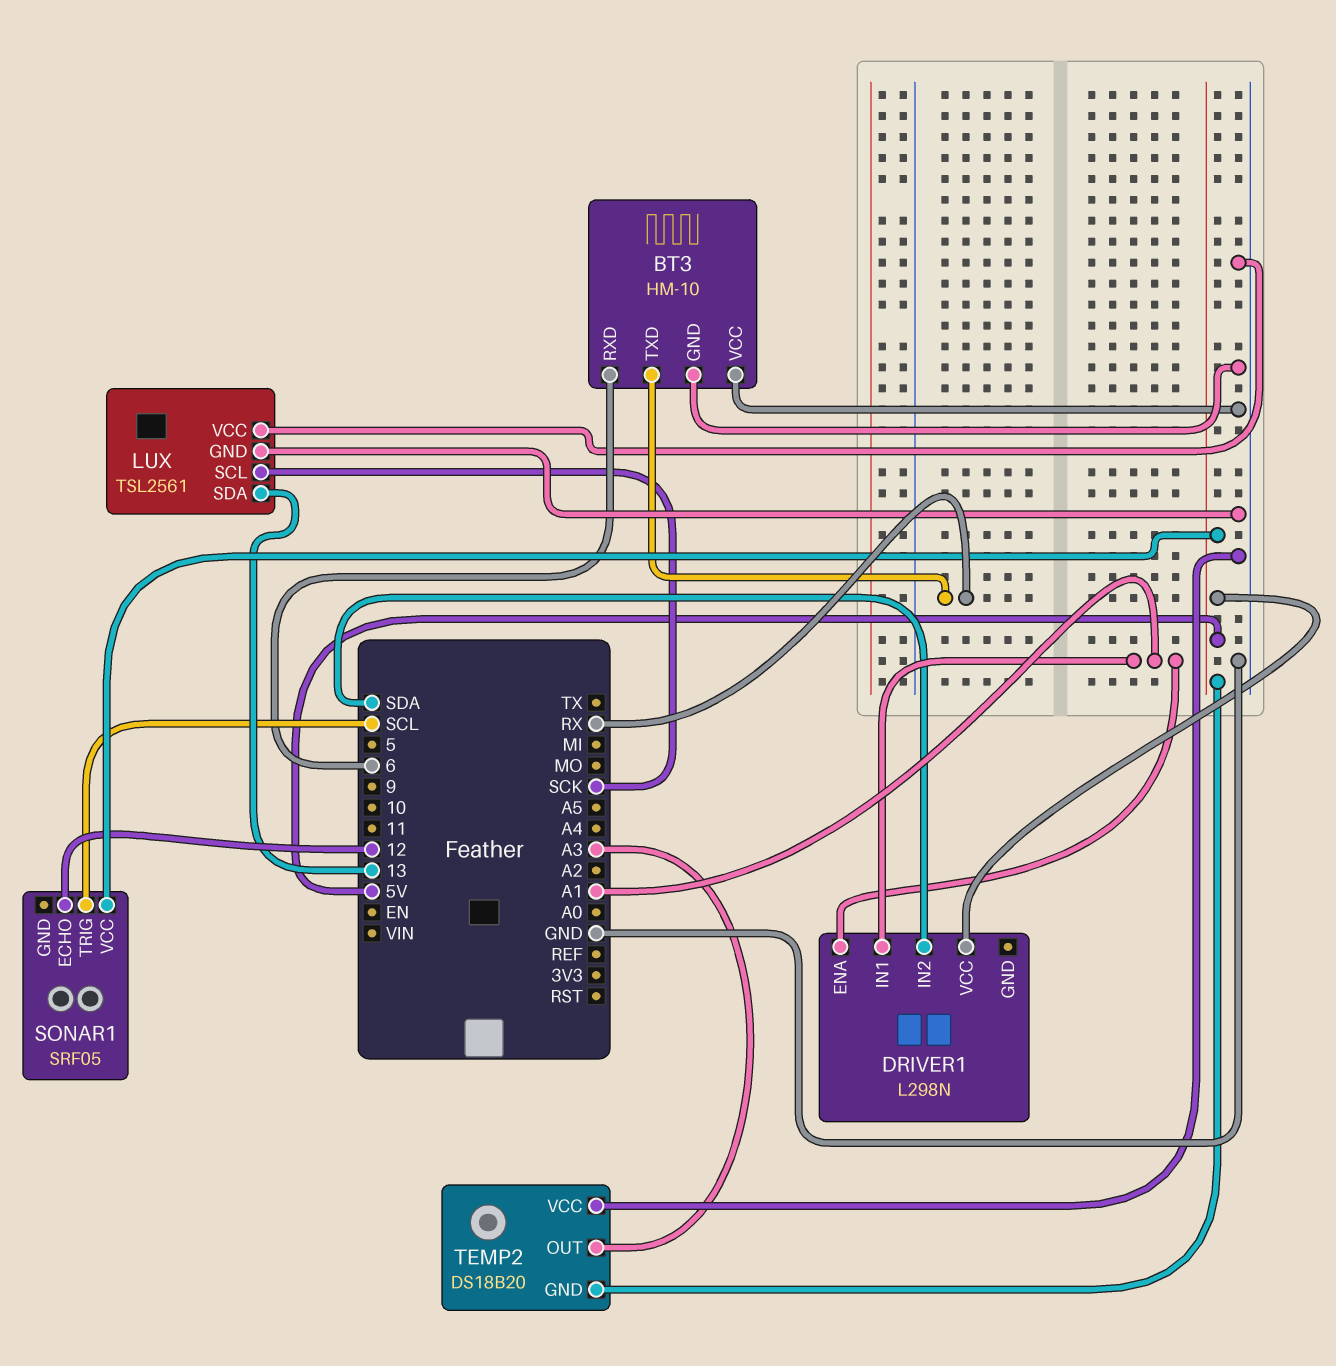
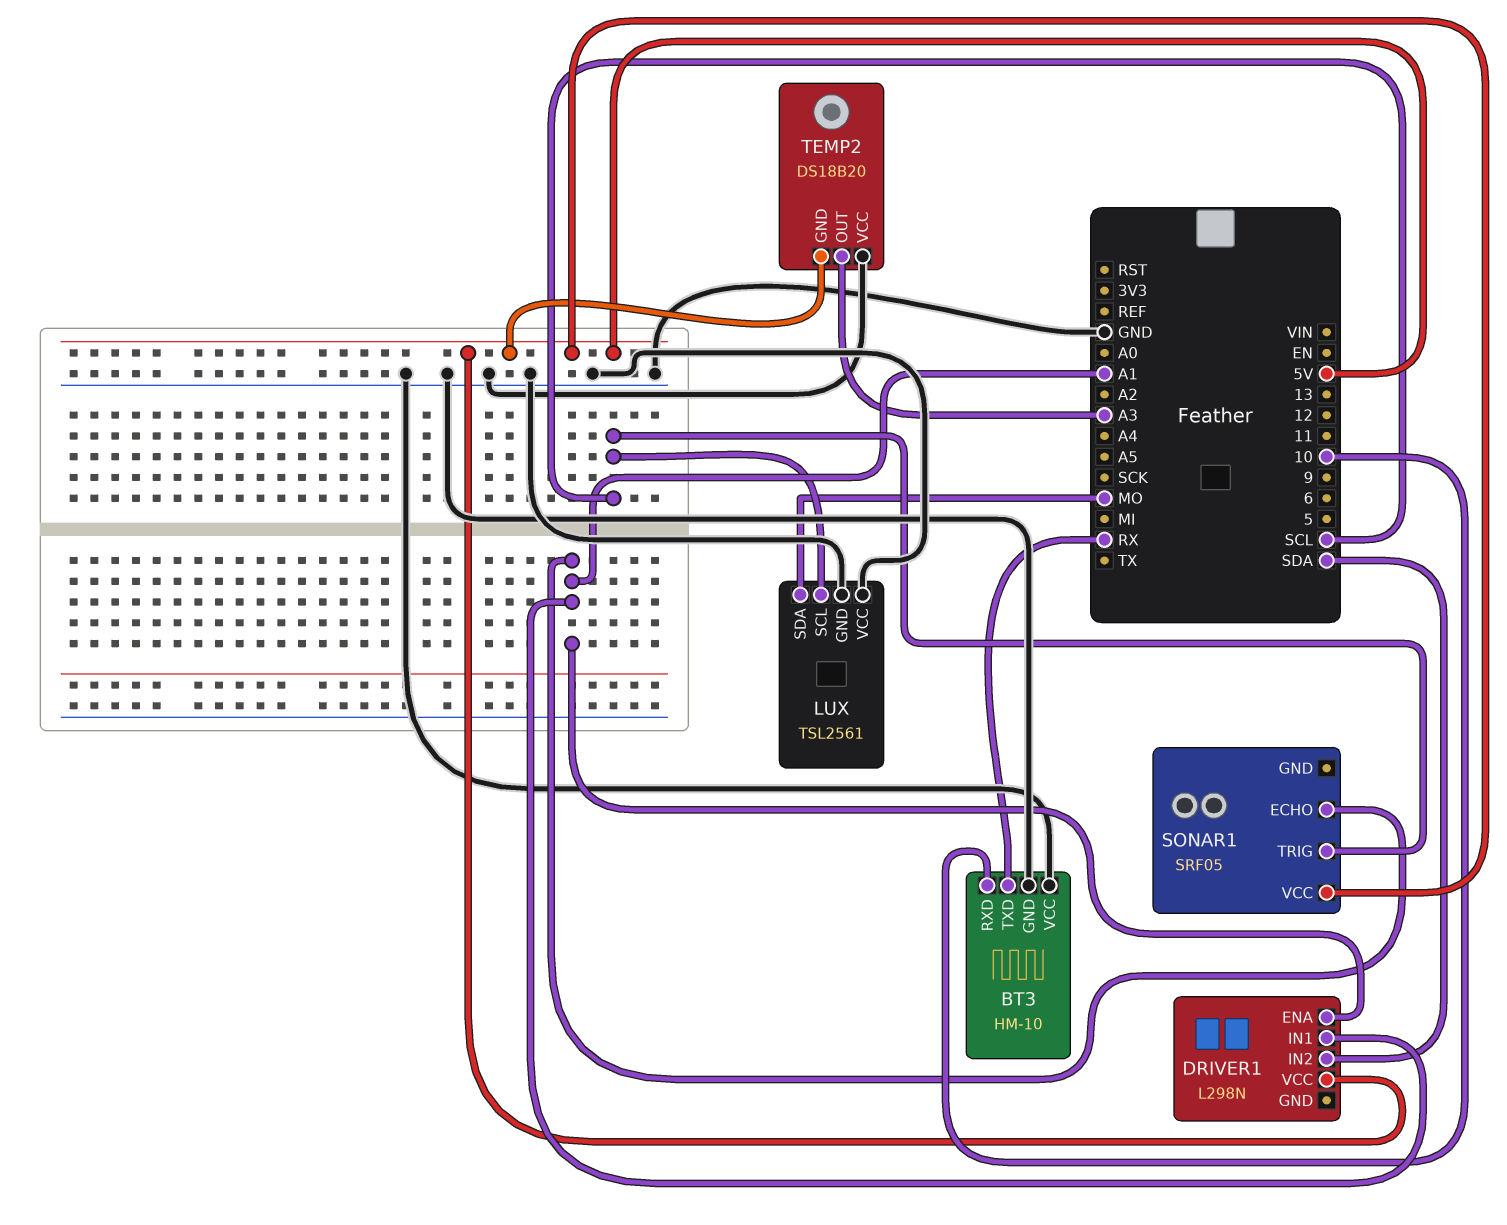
BT3 pin RXD: 6 -> 10
LUX pin SCL: SCK -> SCL
LUX pin SDA: 13 -> MO
SONAR1 pin ECHO: 12 -> A1

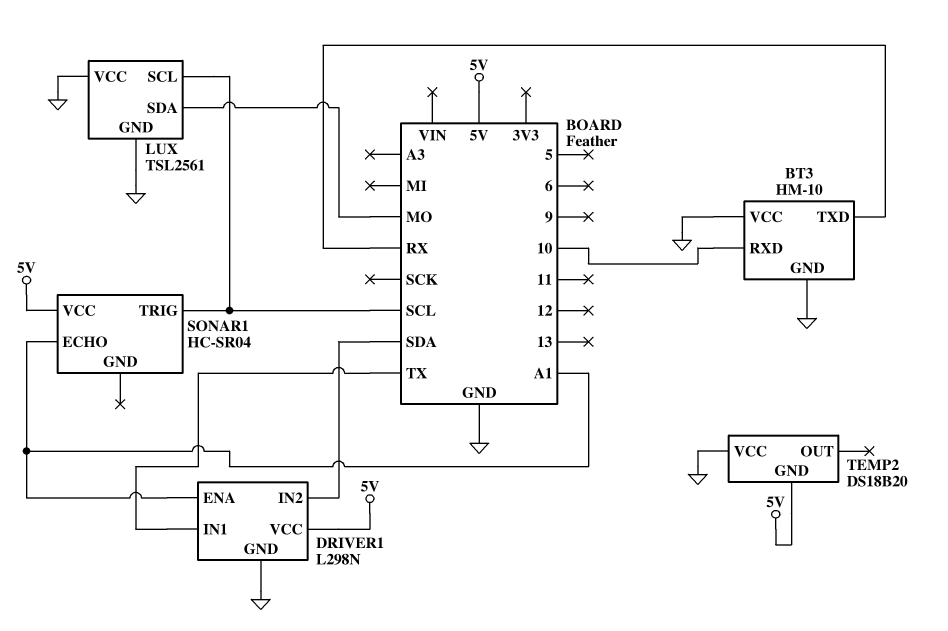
DRIVER1 pin GND: none -> GND
DRIVER1 pin IN1: A1 -> TX
SONAR1: SRF05 -> HC-SR04
TEMP2 pin OUT: A3 -> none

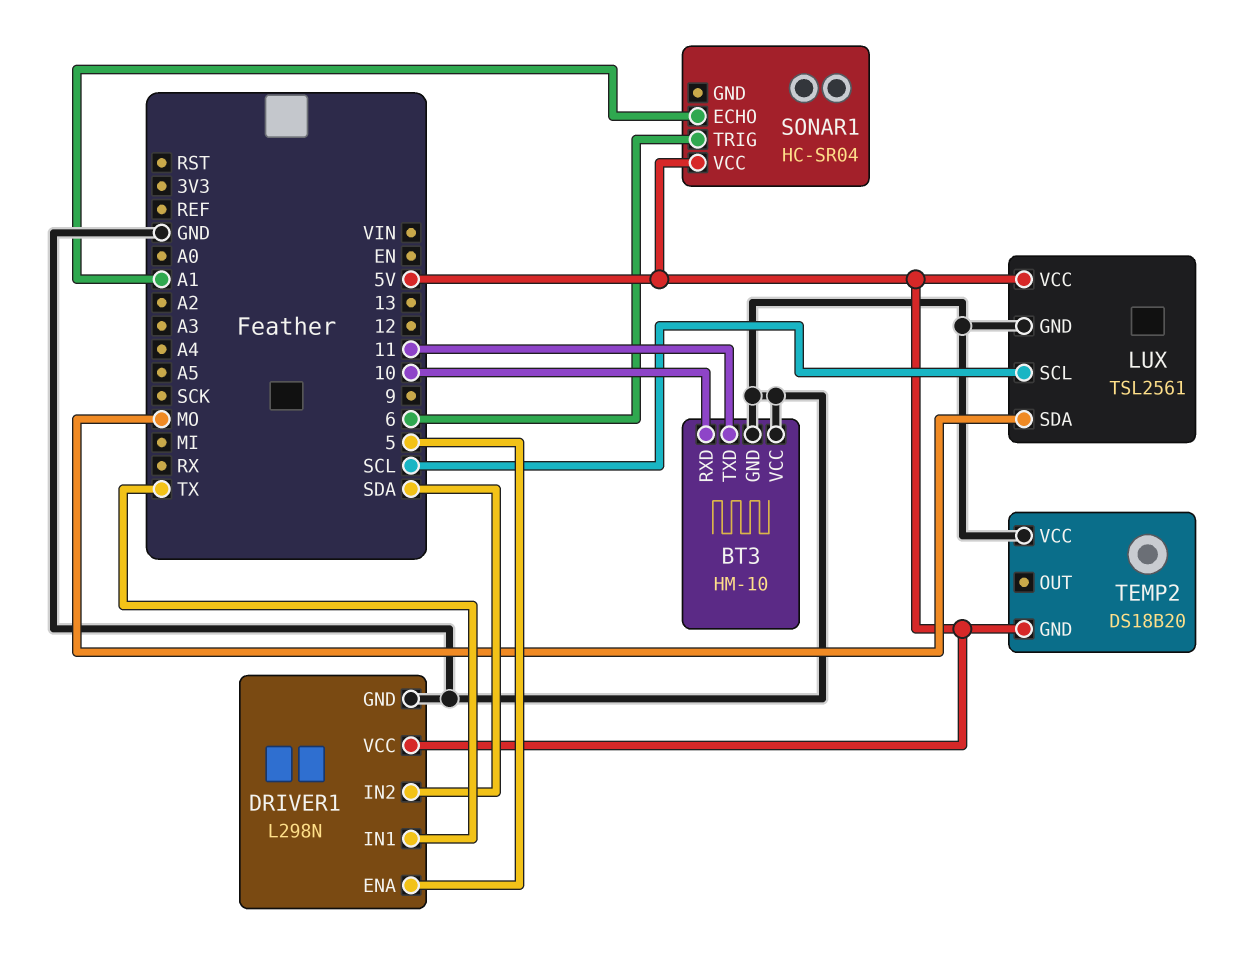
BT3 pin TXD: RX -> 11
DRIVER1 pin ENA: A1 -> 5
LUX pin VCC: GND -> 5V
SONAR1 pin TRIG: SCL -> 6

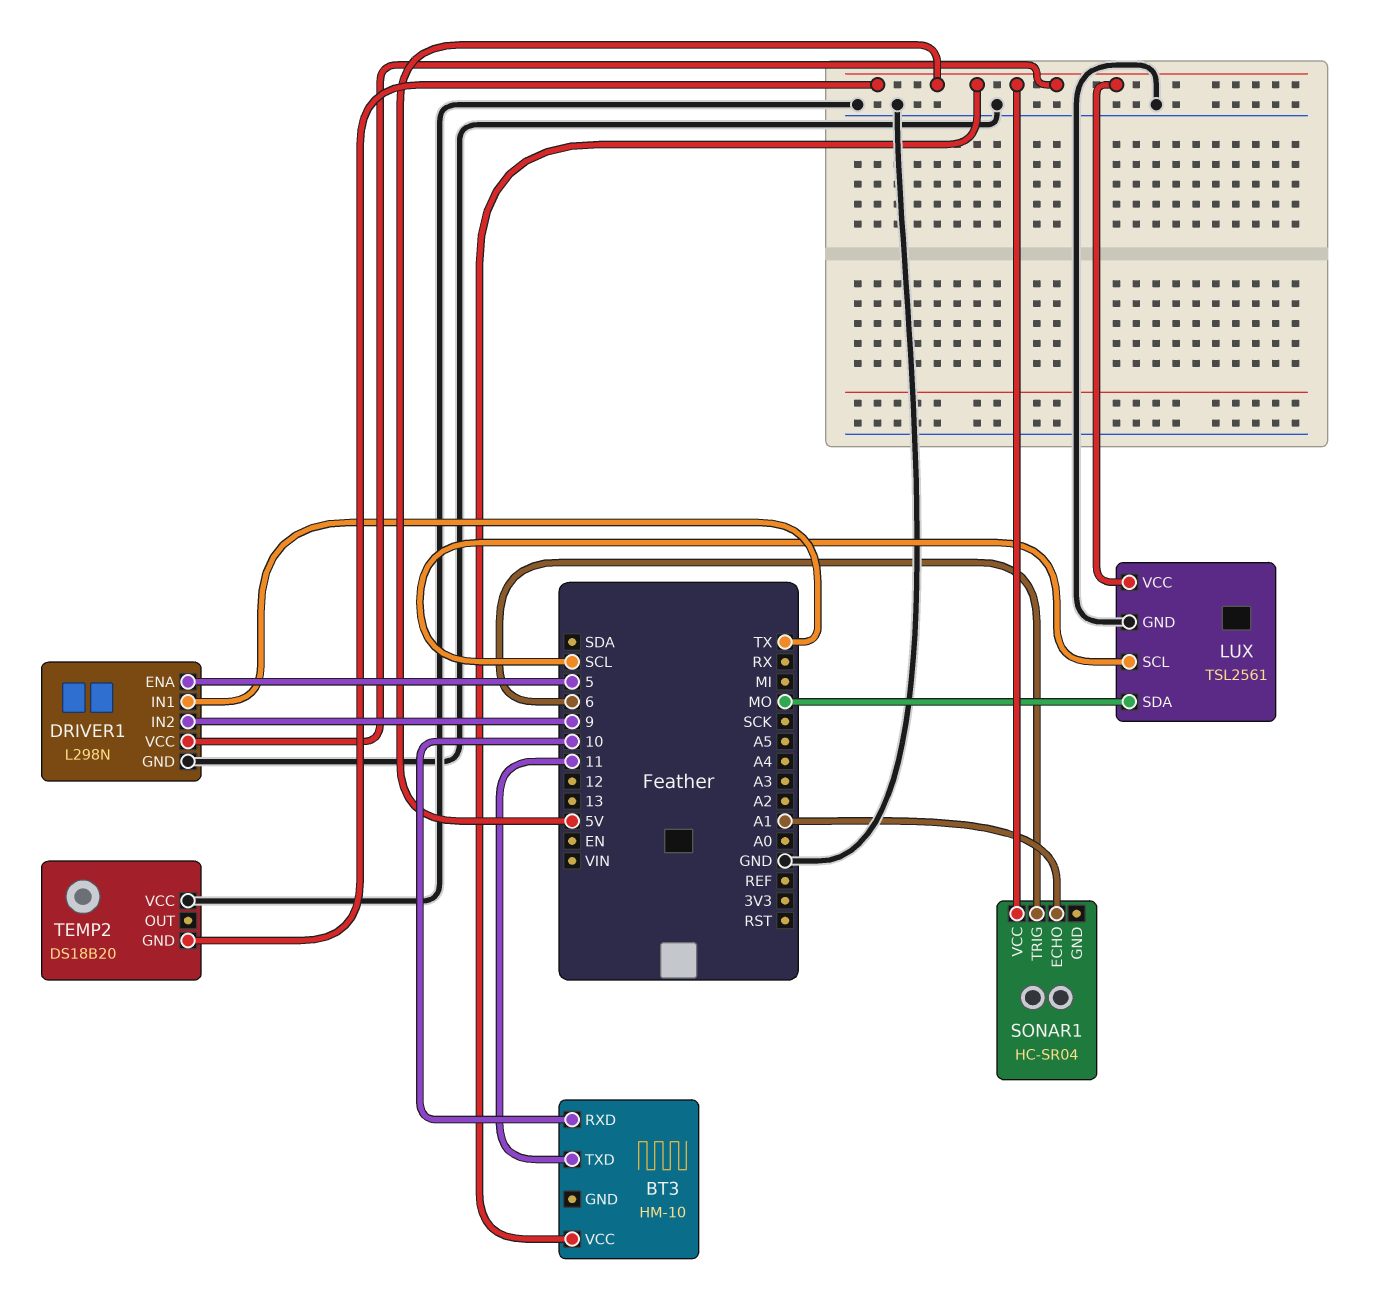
BT3 pin GND: GND -> none
BT3 pin VCC: GND -> 5V
DRIVER1 pin IN2: SDA -> 9

